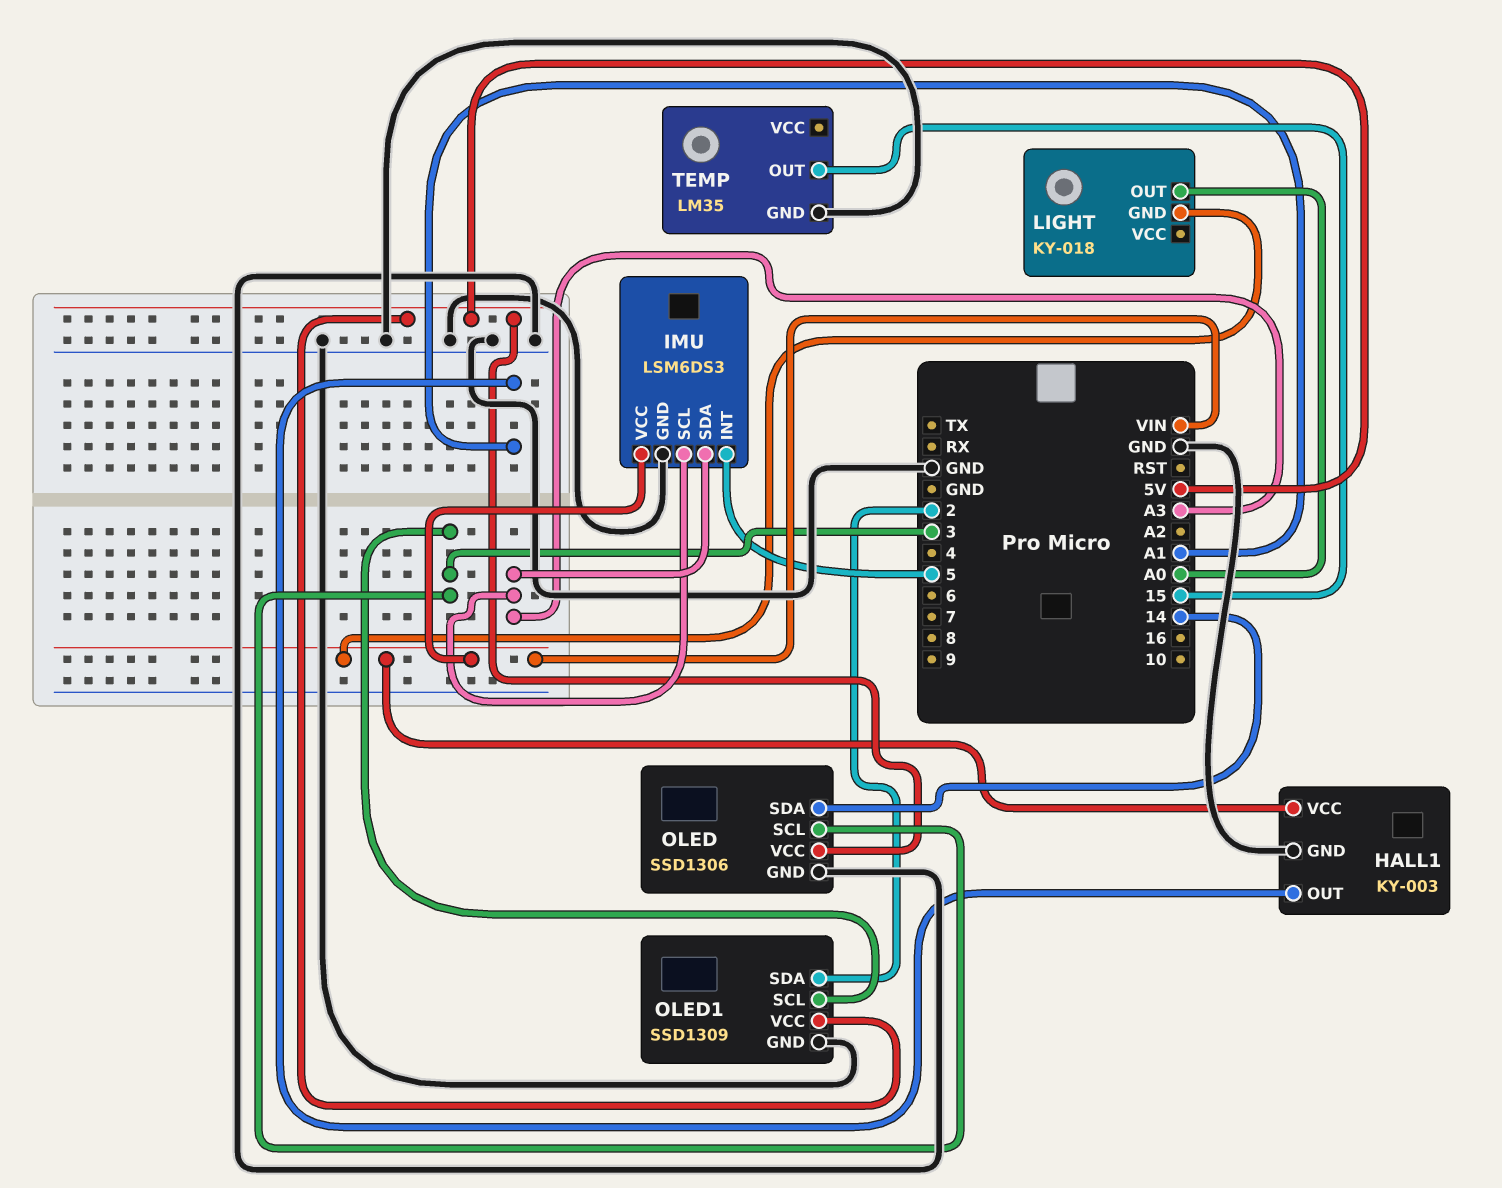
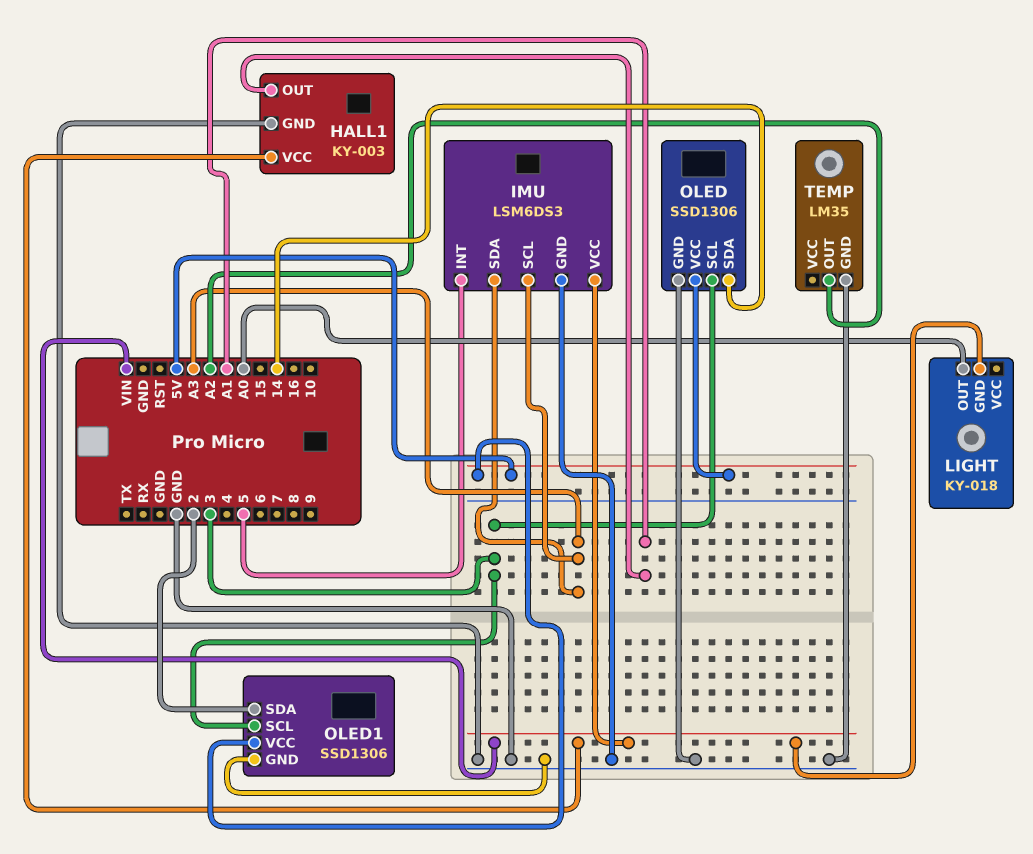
OLED1: SSD1309 -> SSD1306
TEMP pin OUT: 15 -> A2

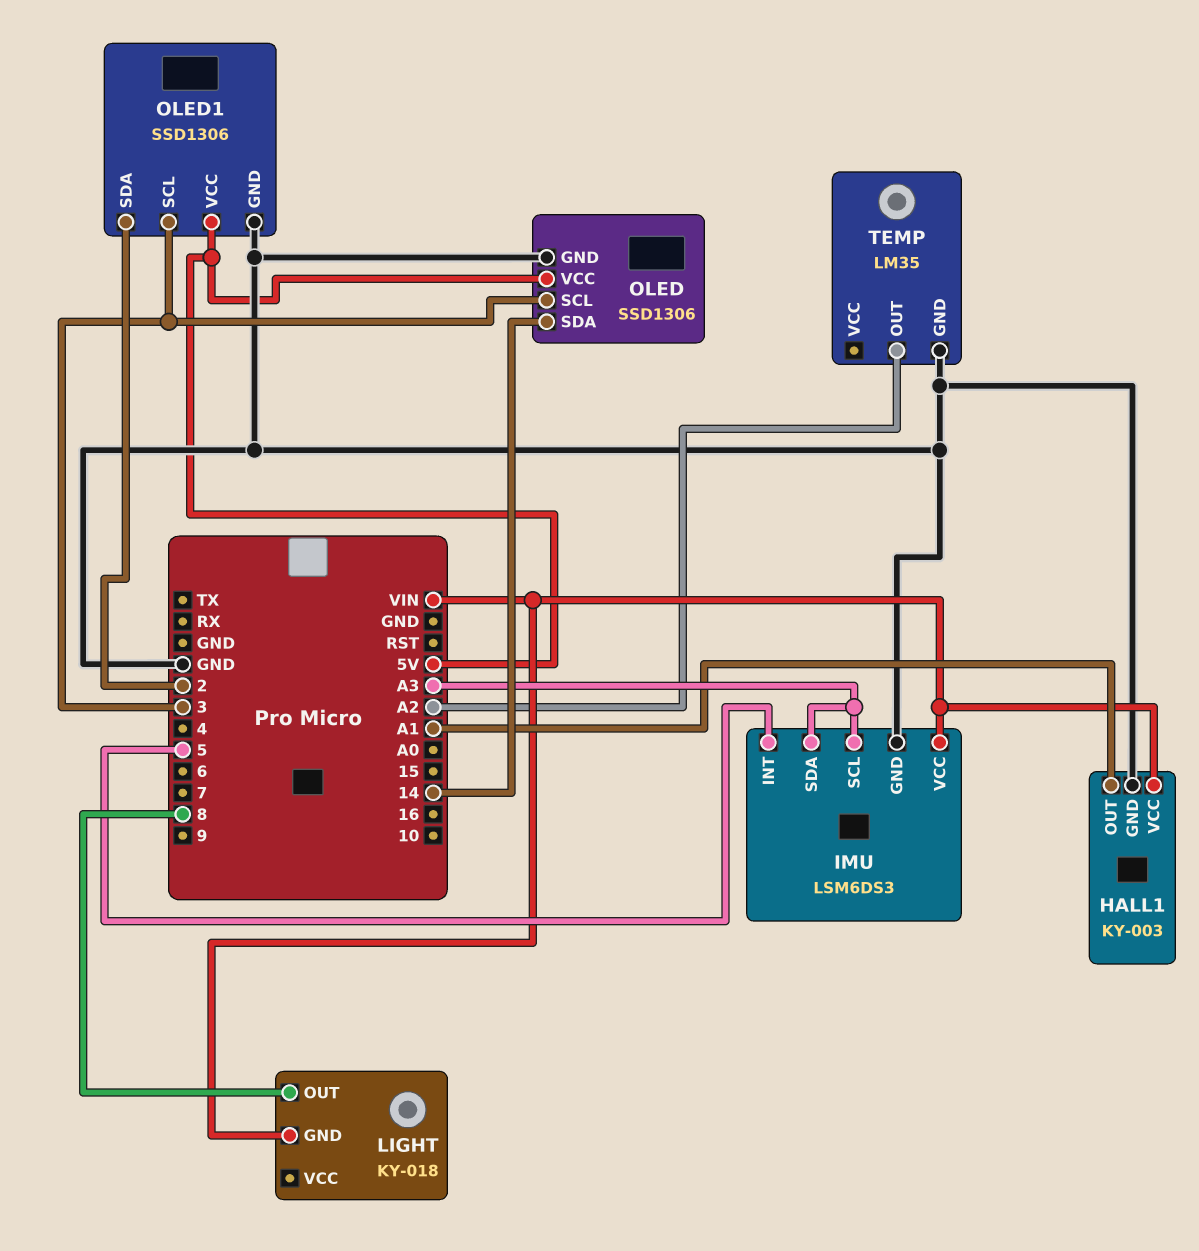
LIGHT pin OUT: A0 -> 8

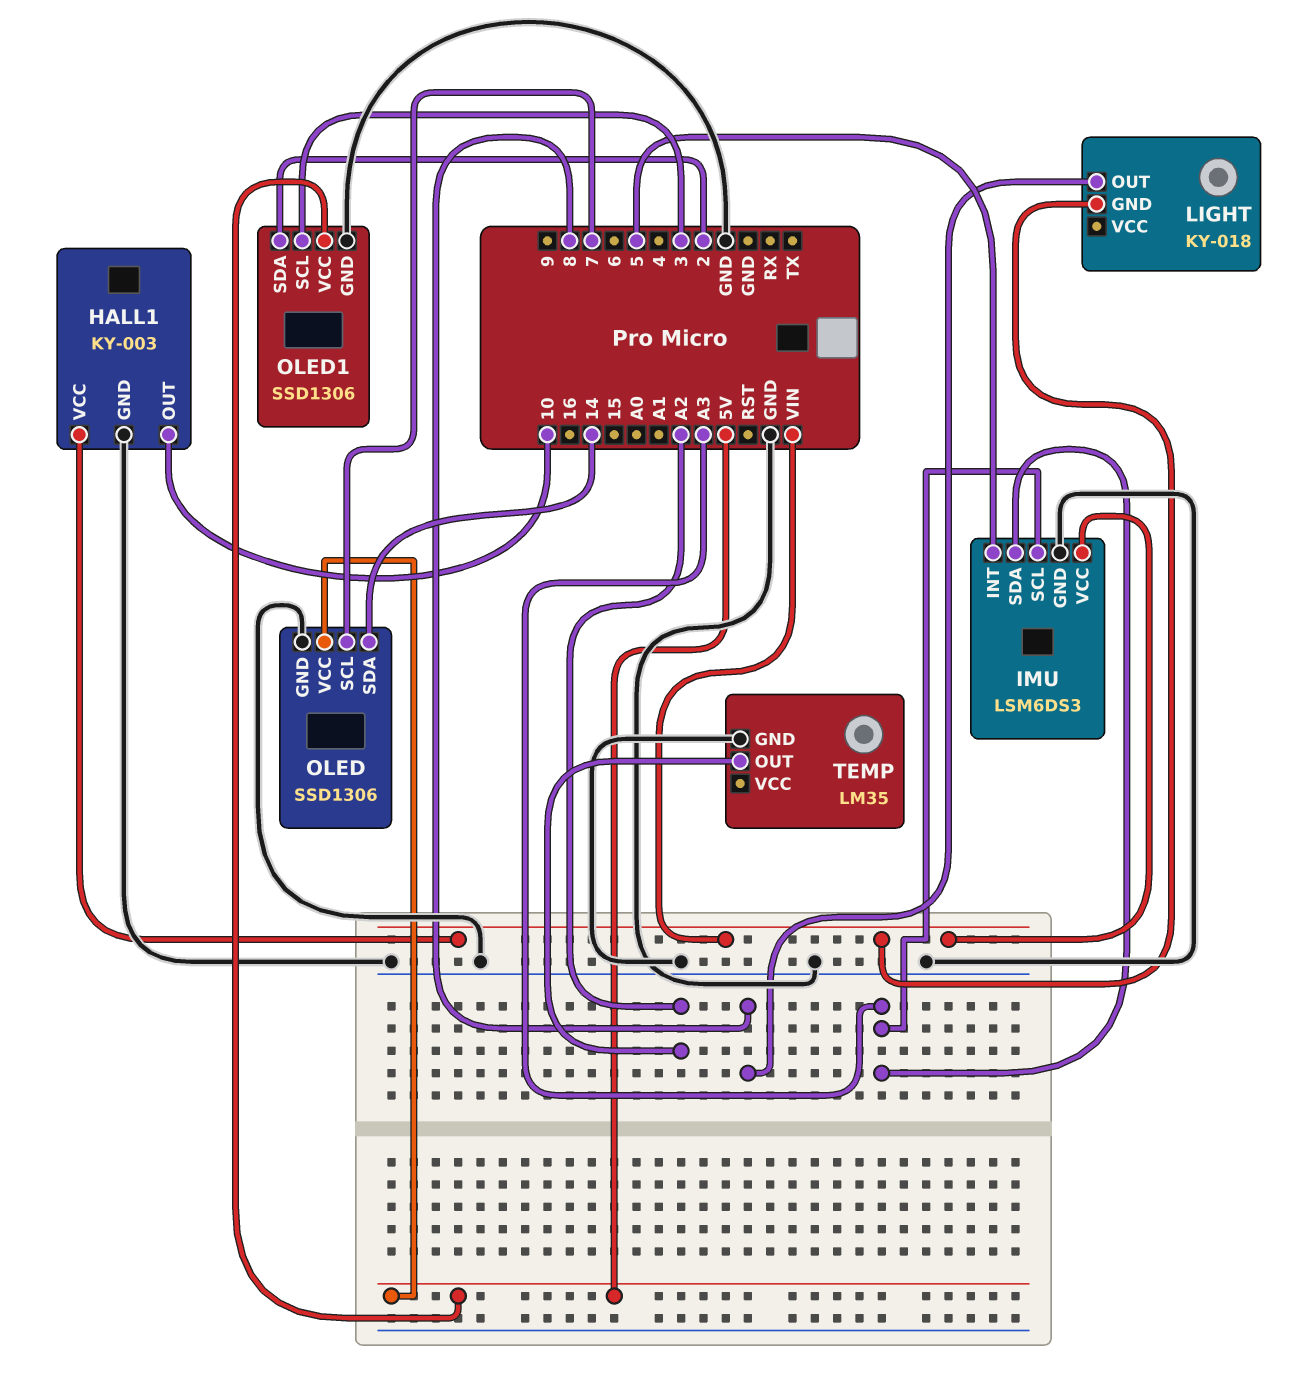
HALL1 pin OUT: A1 -> 10
OLED pin SCL: 3 -> 7

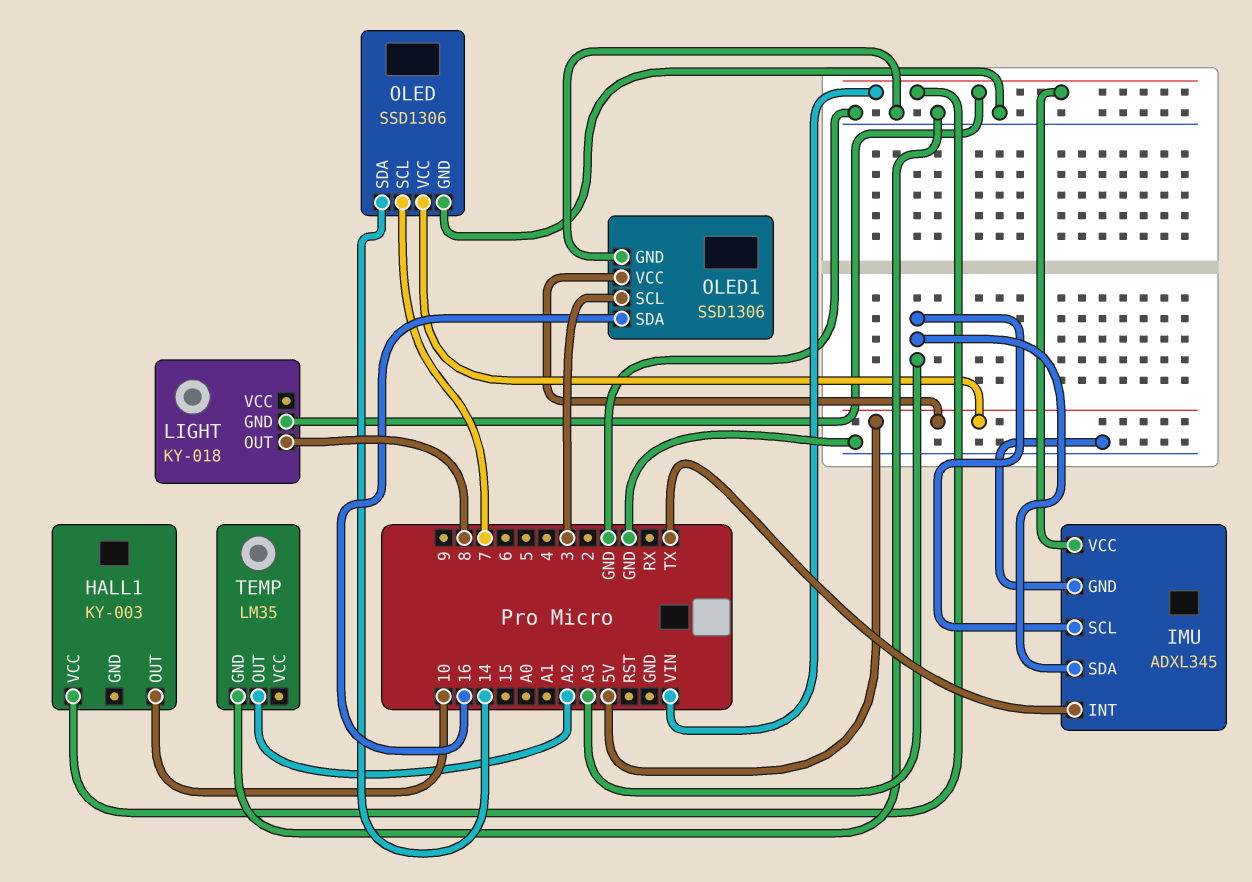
HALL1 pin GND: GND -> none
IMU: LSM6DS3 -> ADXL345
IMU pin INT: 5 -> TX
OLED1 pin SDA: 2 -> 16

